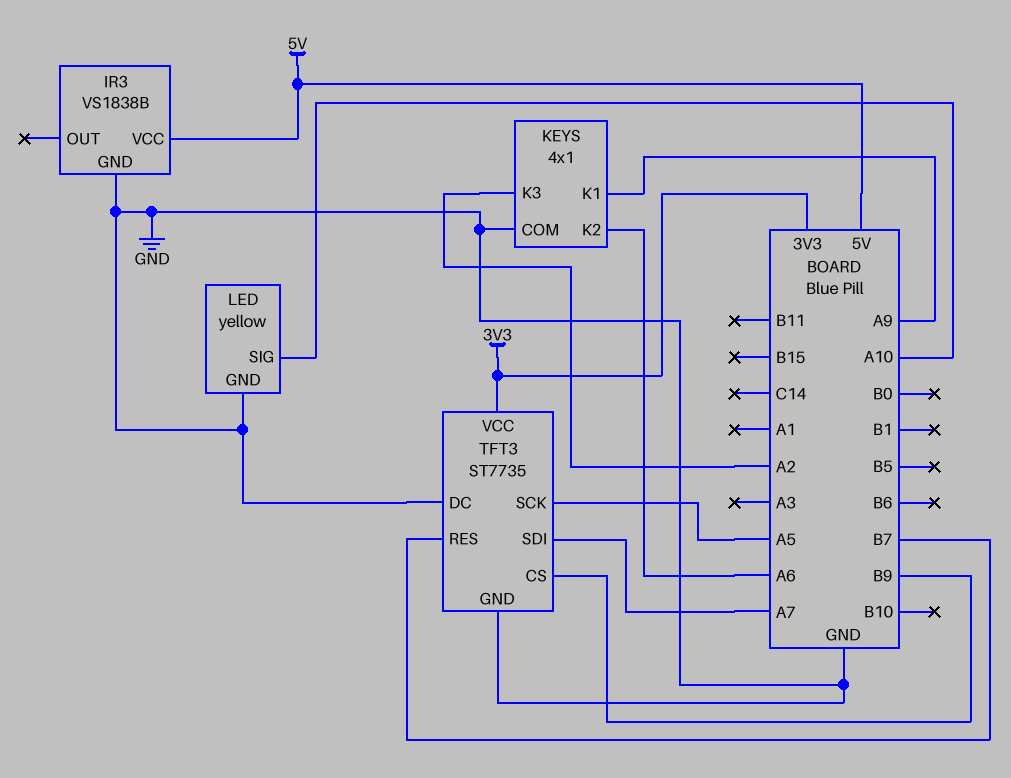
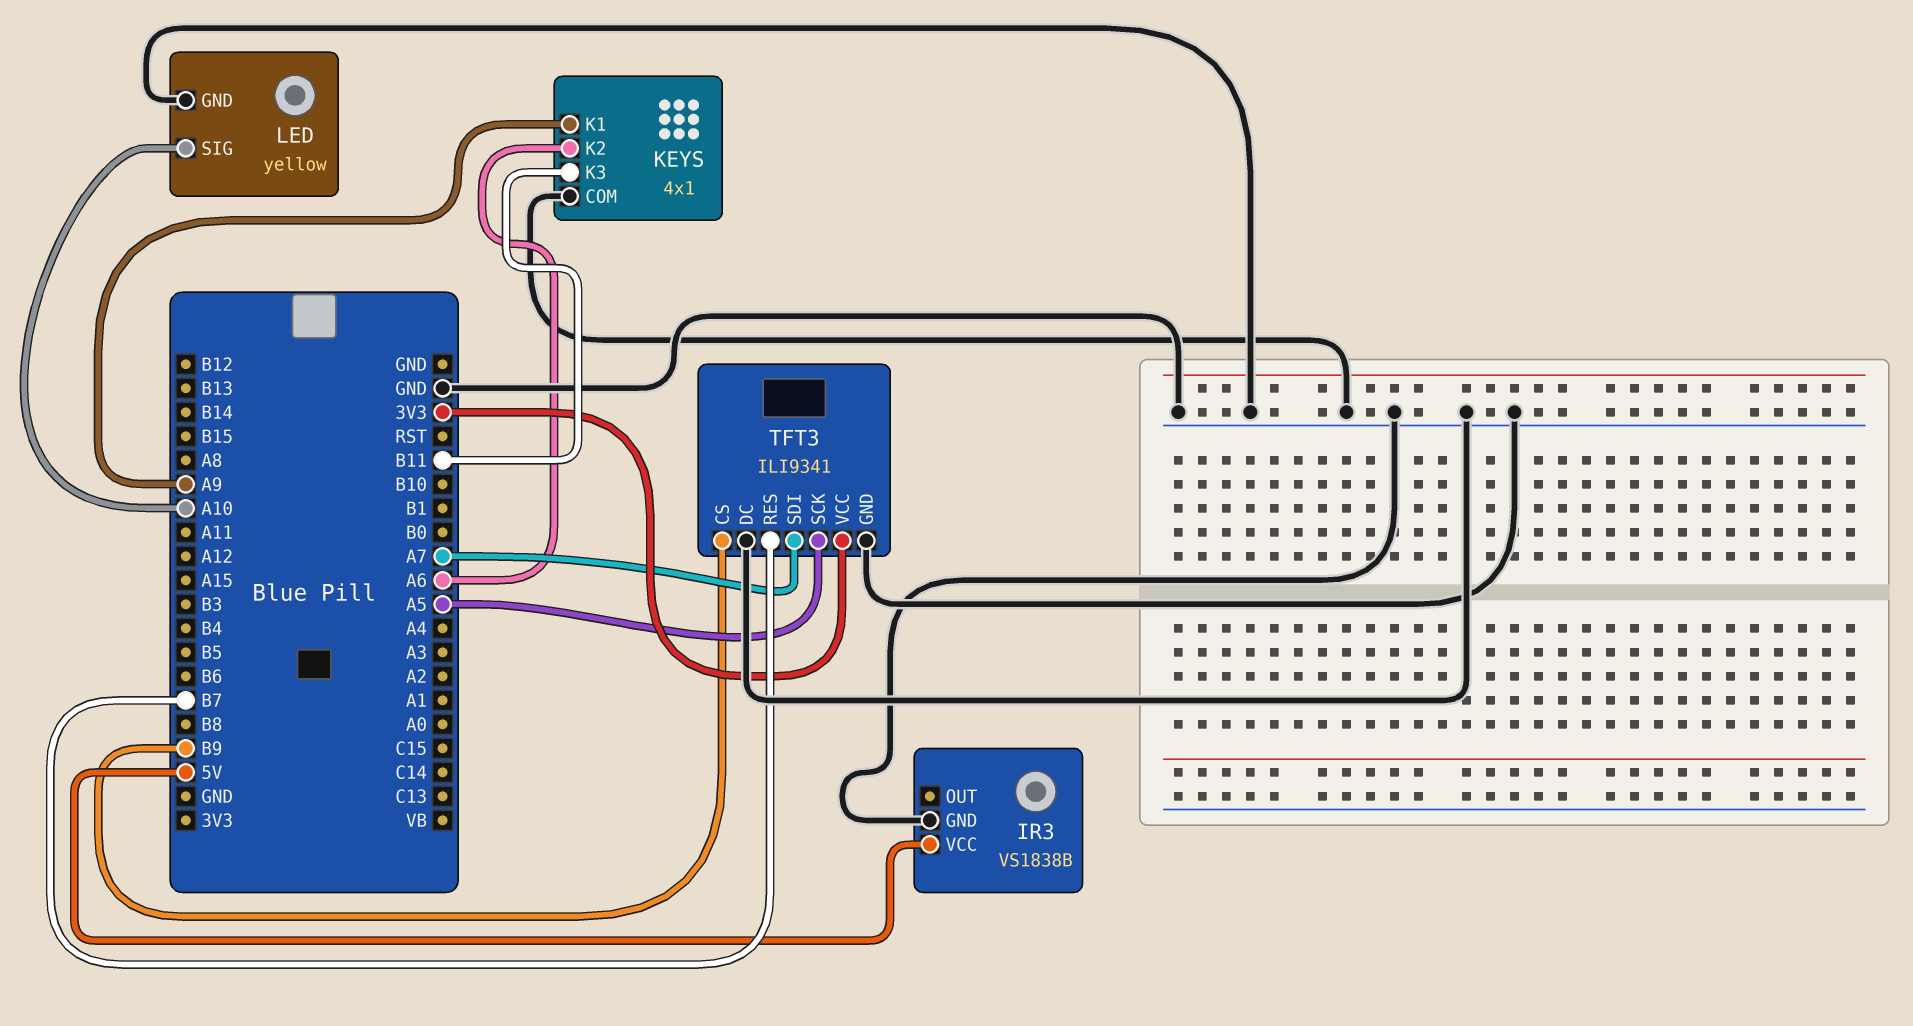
KEYS pin K3: A2 -> B11
TFT3: ST7735 -> ILI9341

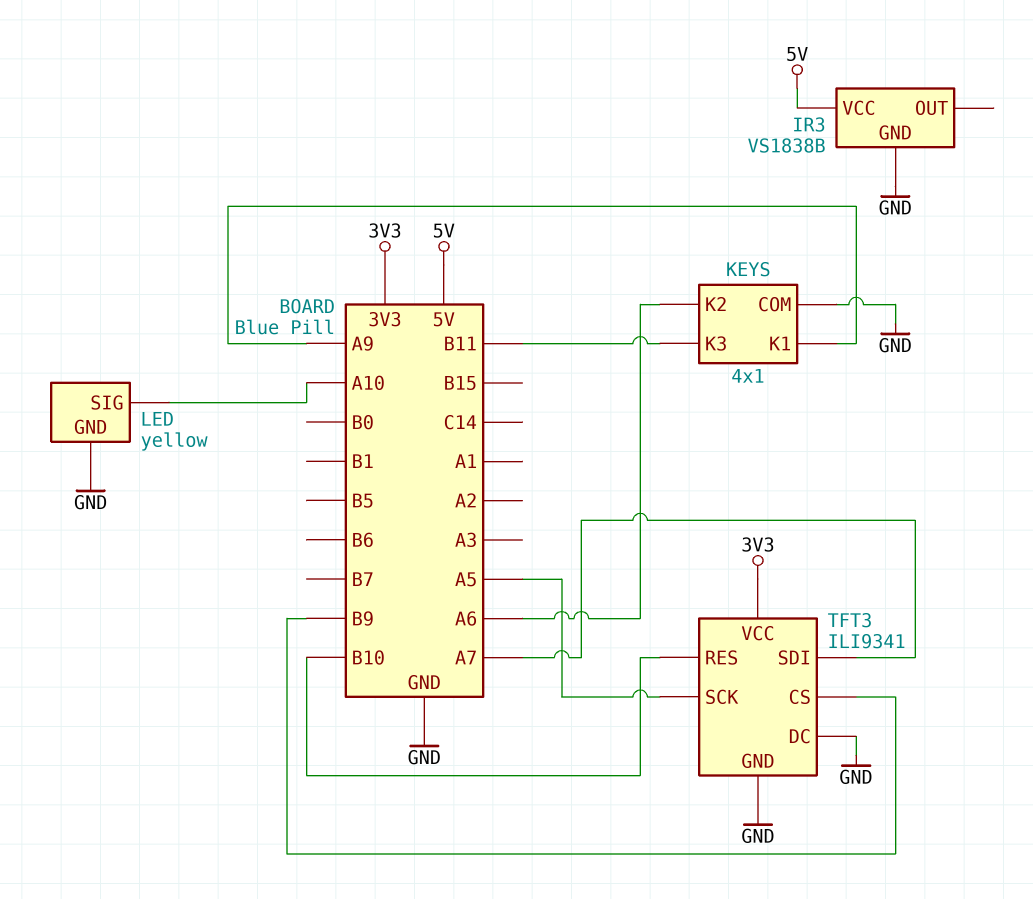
TFT3 pin RES: B7 -> B10

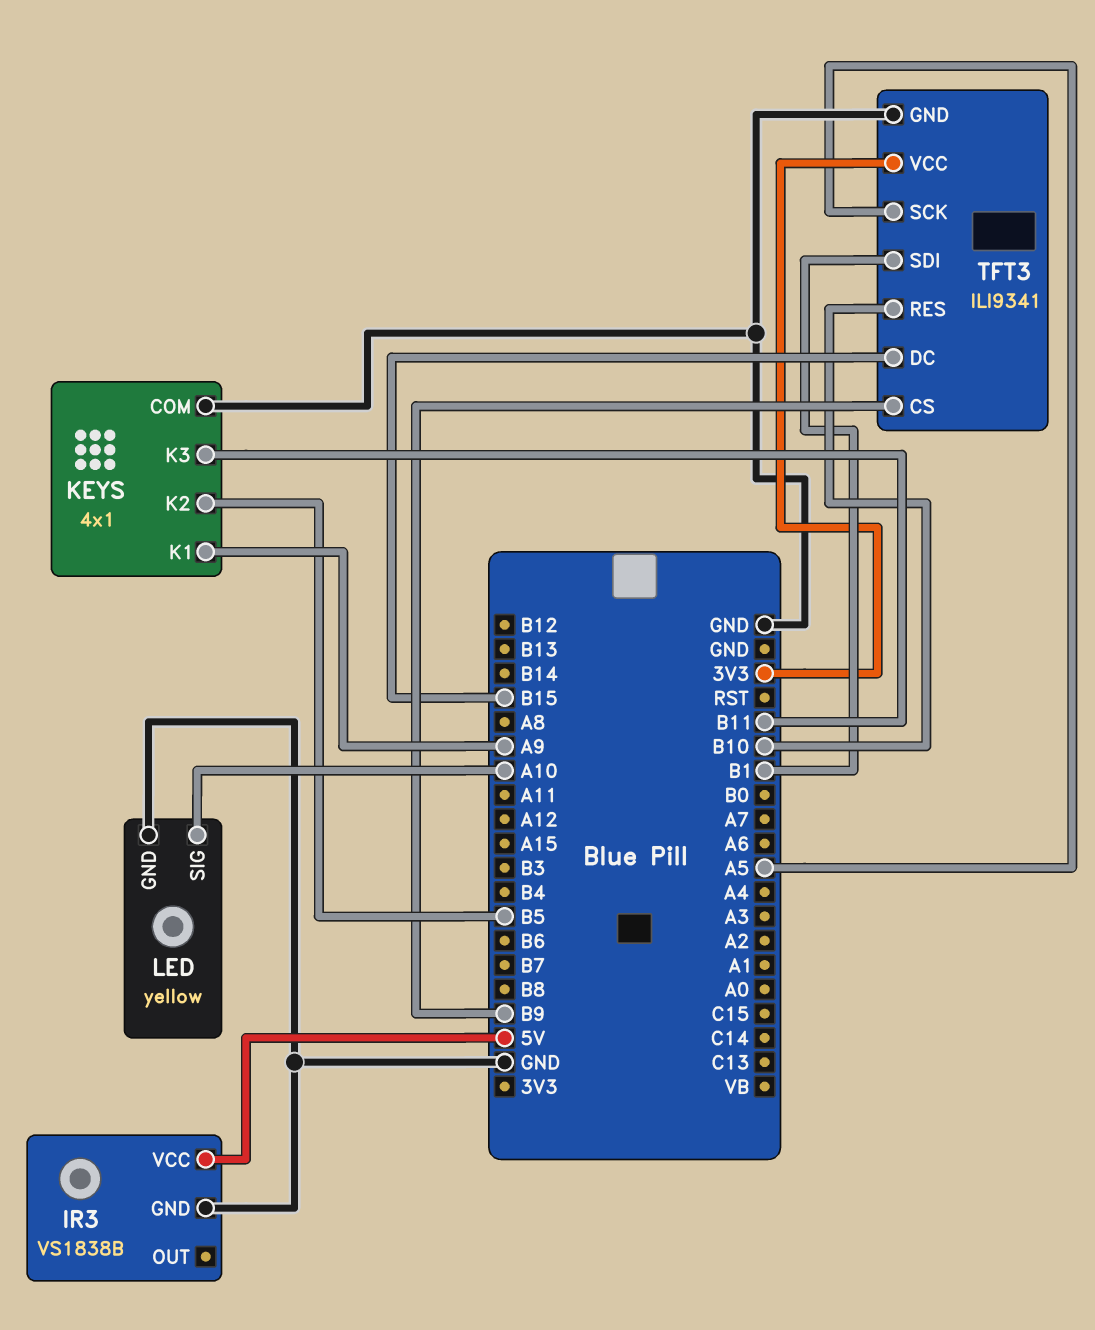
KEYS pin K2: A6 -> B5
TFT3 pin DC: GND -> B15
TFT3 pin SDI: A7 -> B1

